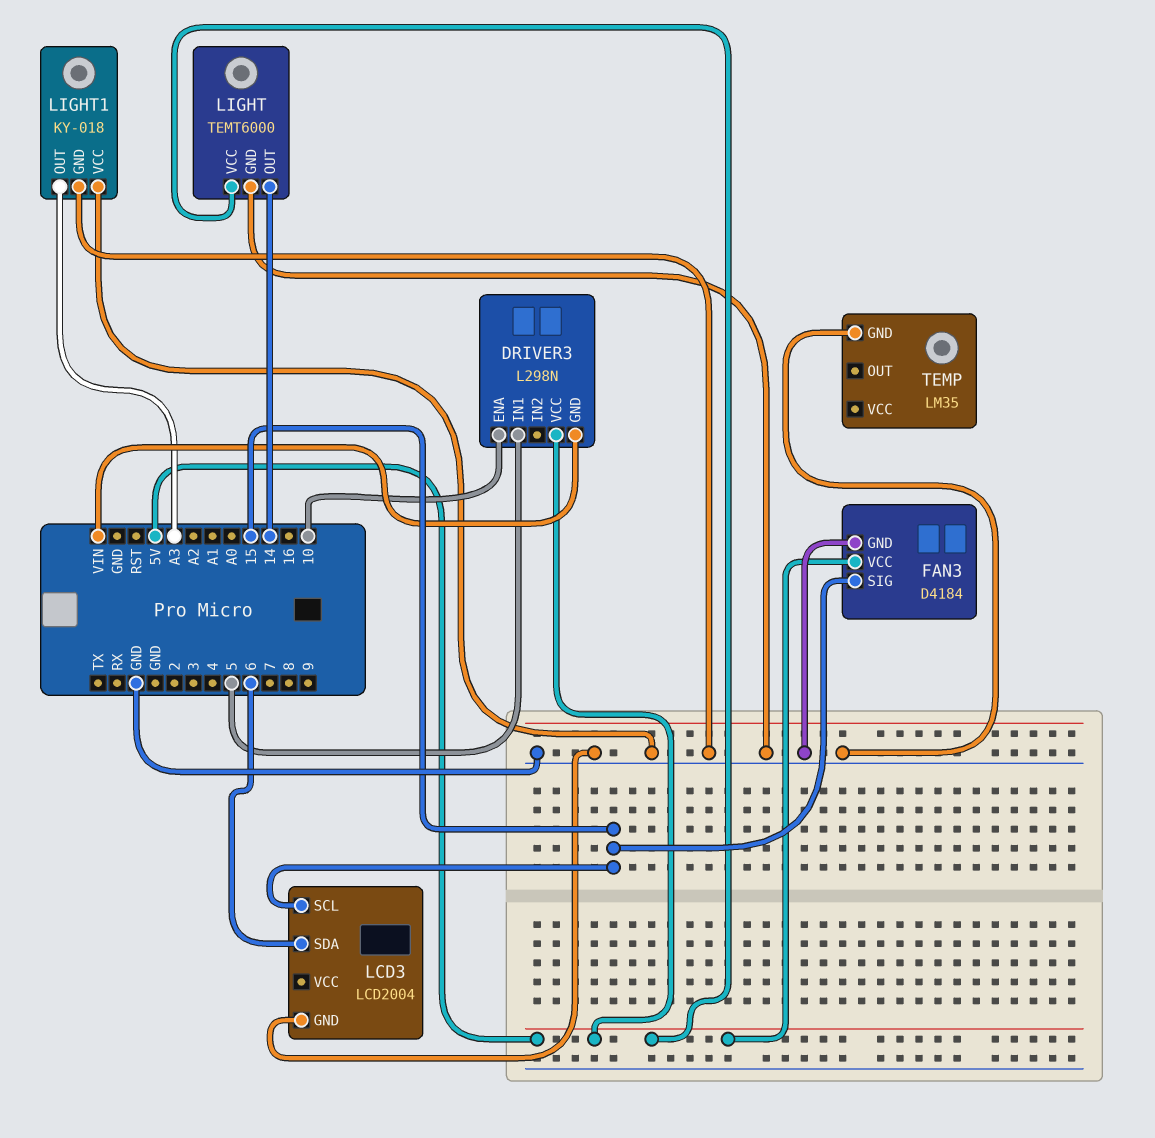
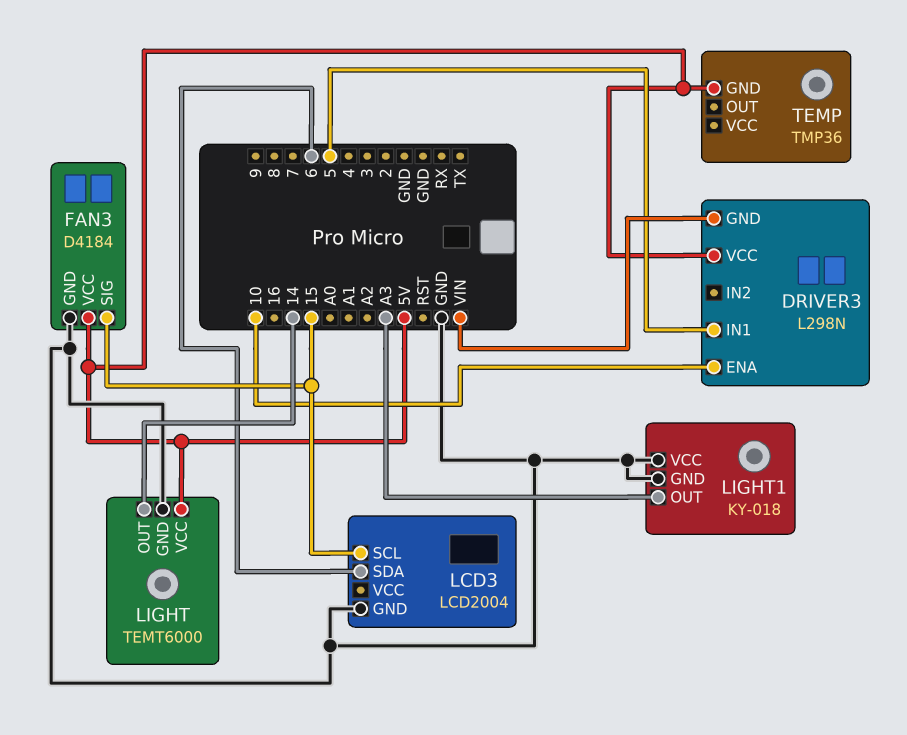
TEMP: LM35 -> TMP36
TEMP pin GND: GND -> 5V

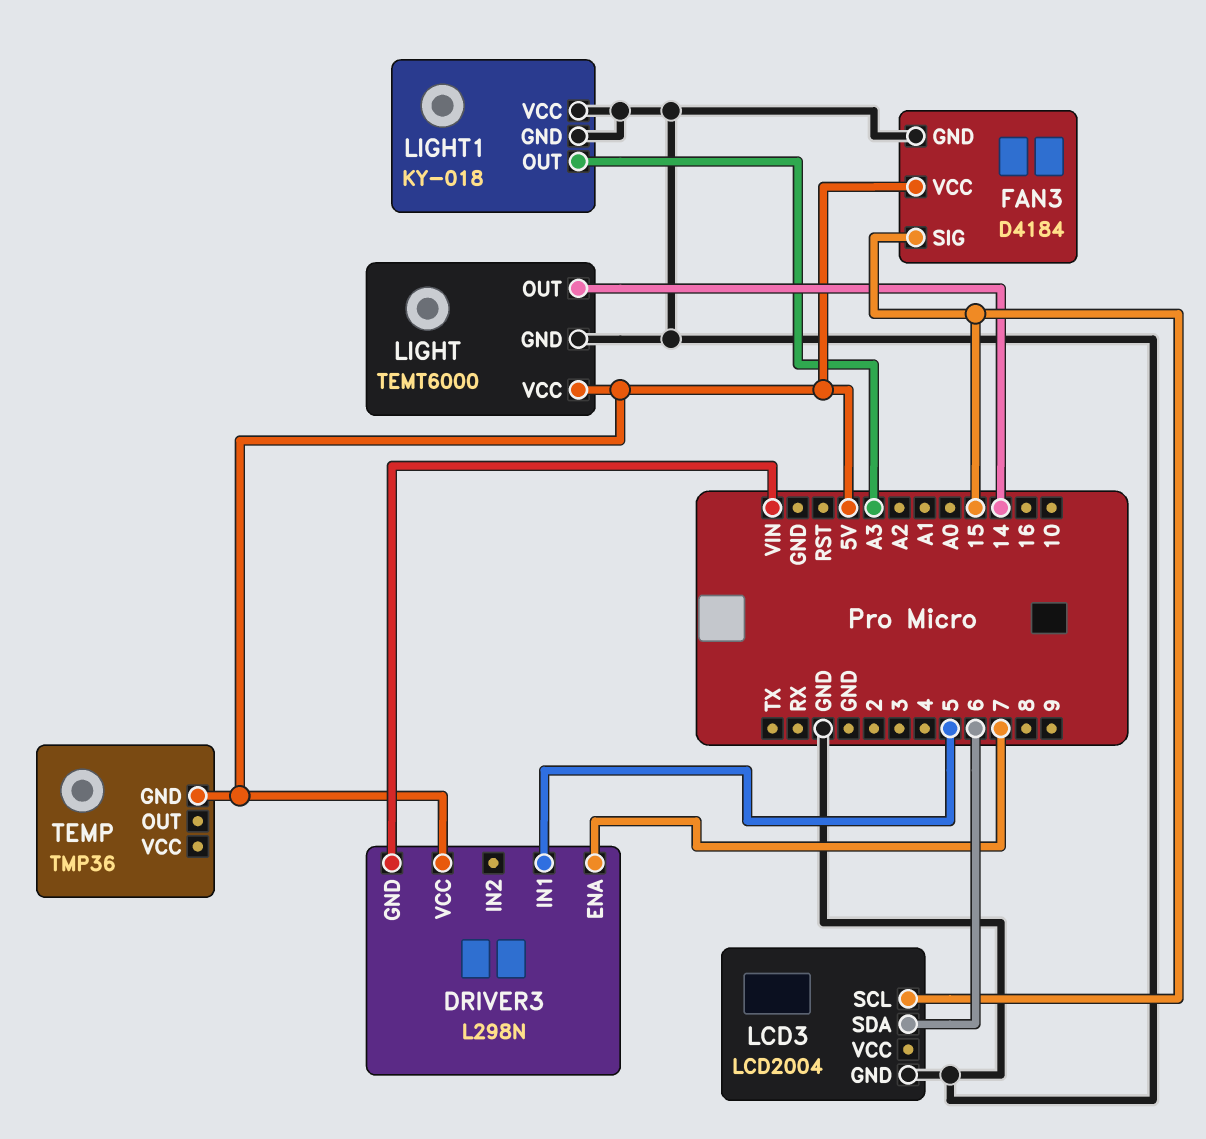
DRIVER3 pin ENA: 10 -> 7

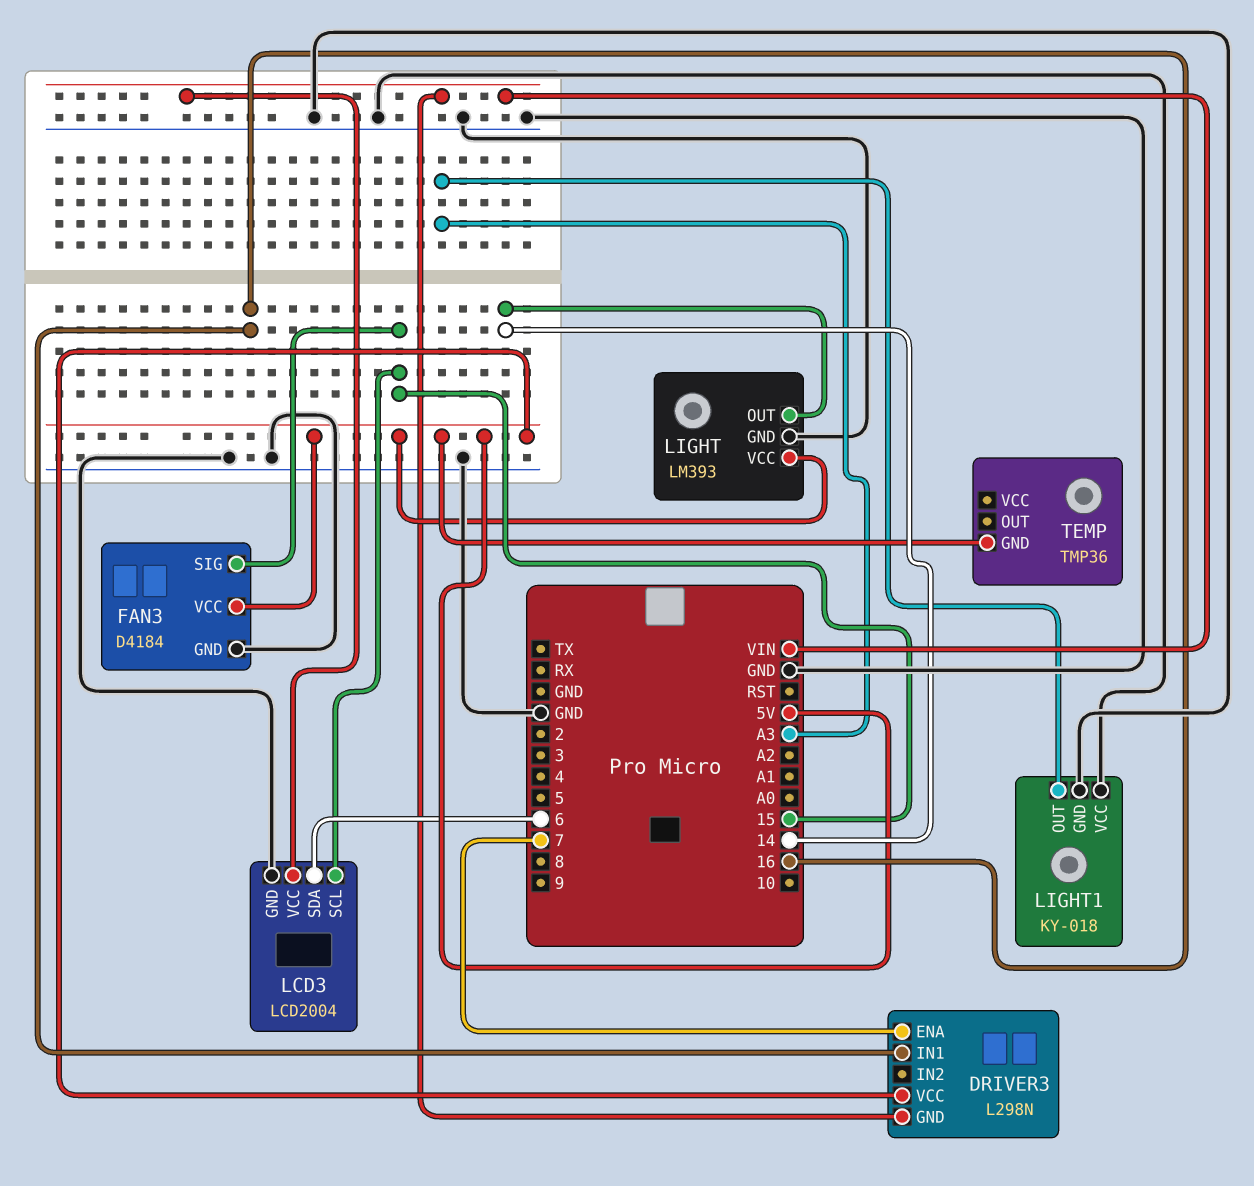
DRIVER3 pin IN1: 5 -> 16
LCD3 pin VCC: none -> VIN
LIGHT: TEMT6000 -> LM393

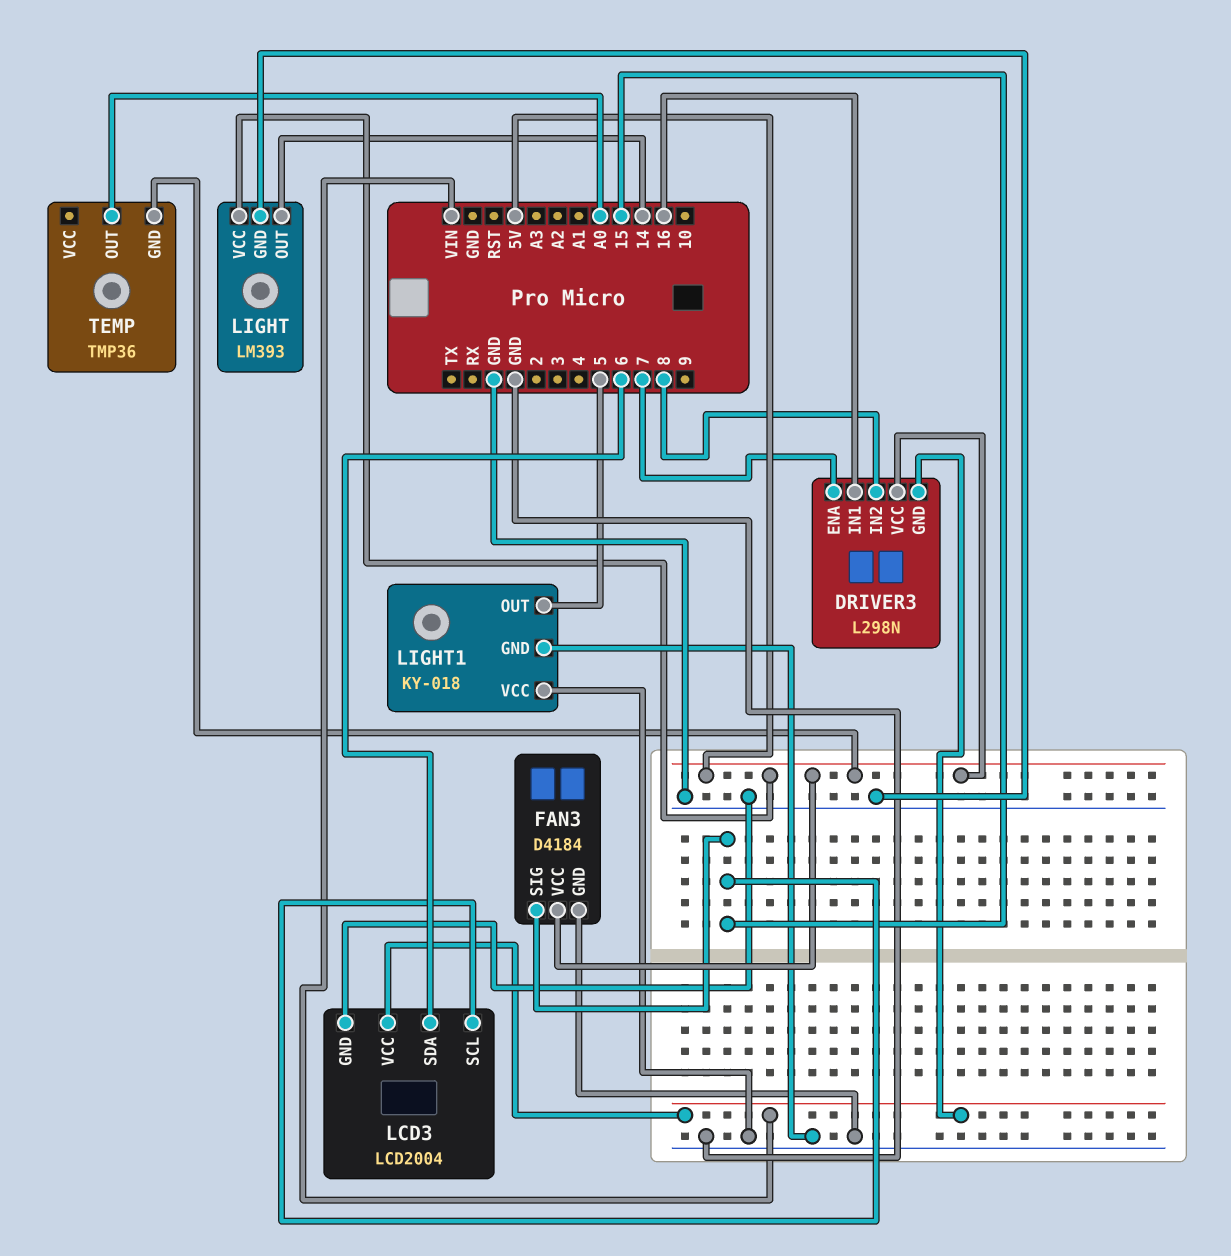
DRIVER3 pin IN2: none -> 8
LIGHT1 pin OUT: A3 -> 5
TEMP pin OUT: none -> A0

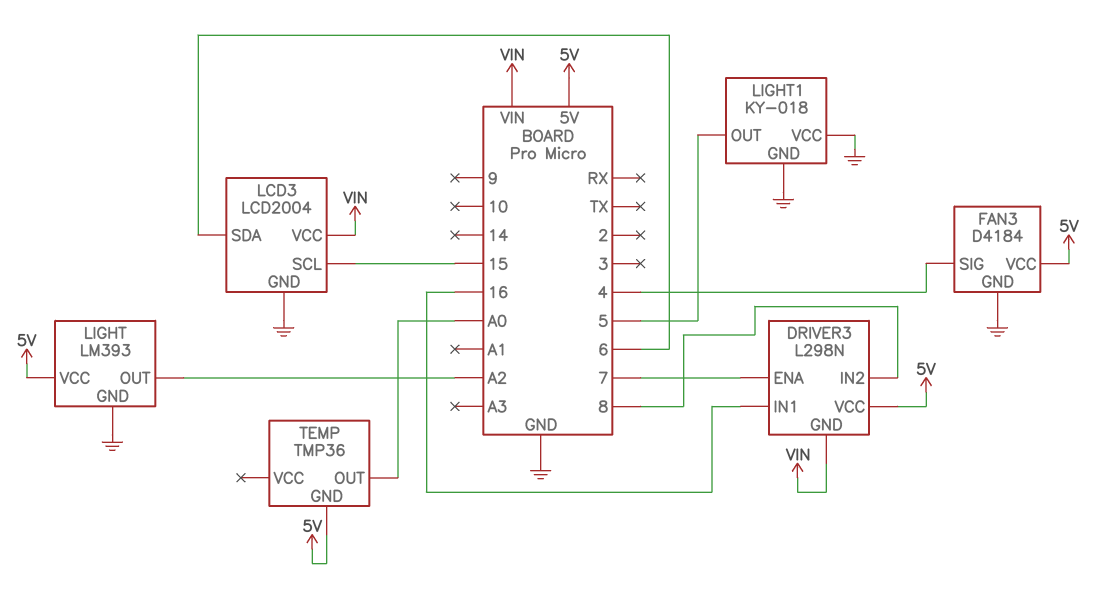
FAN3 pin SIG: 15 -> 4
LIGHT pin OUT: 14 -> A2

